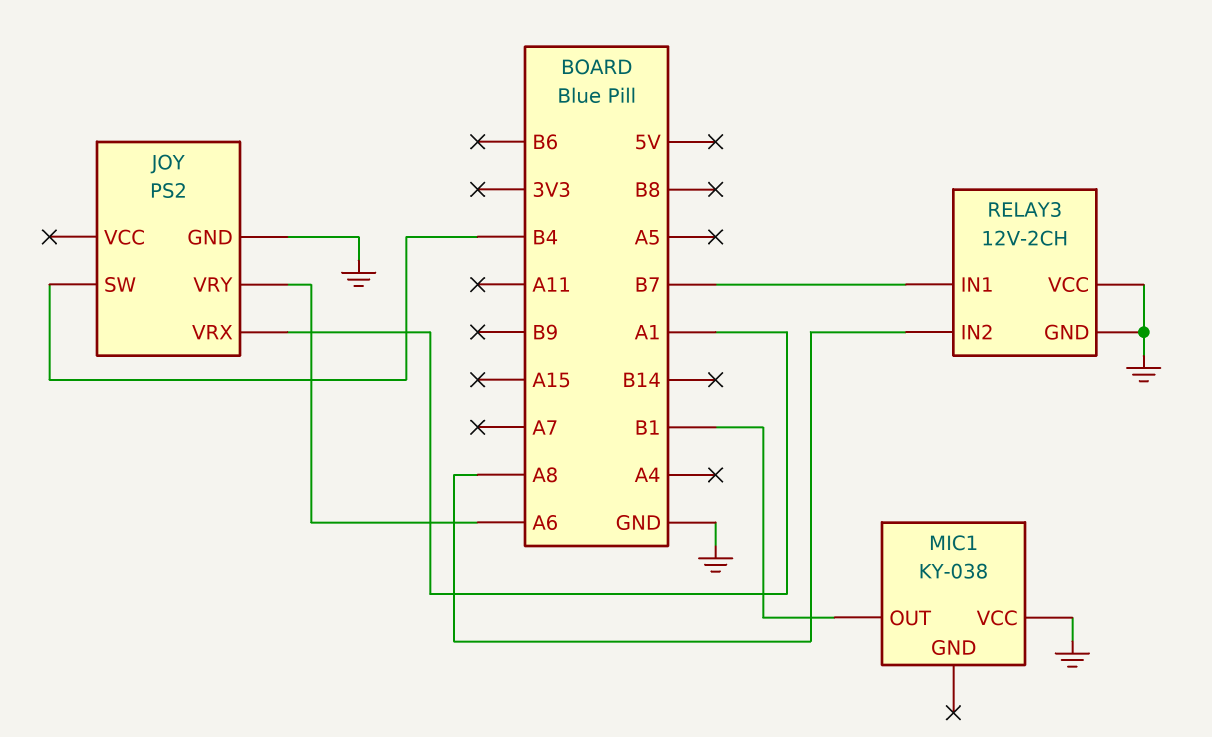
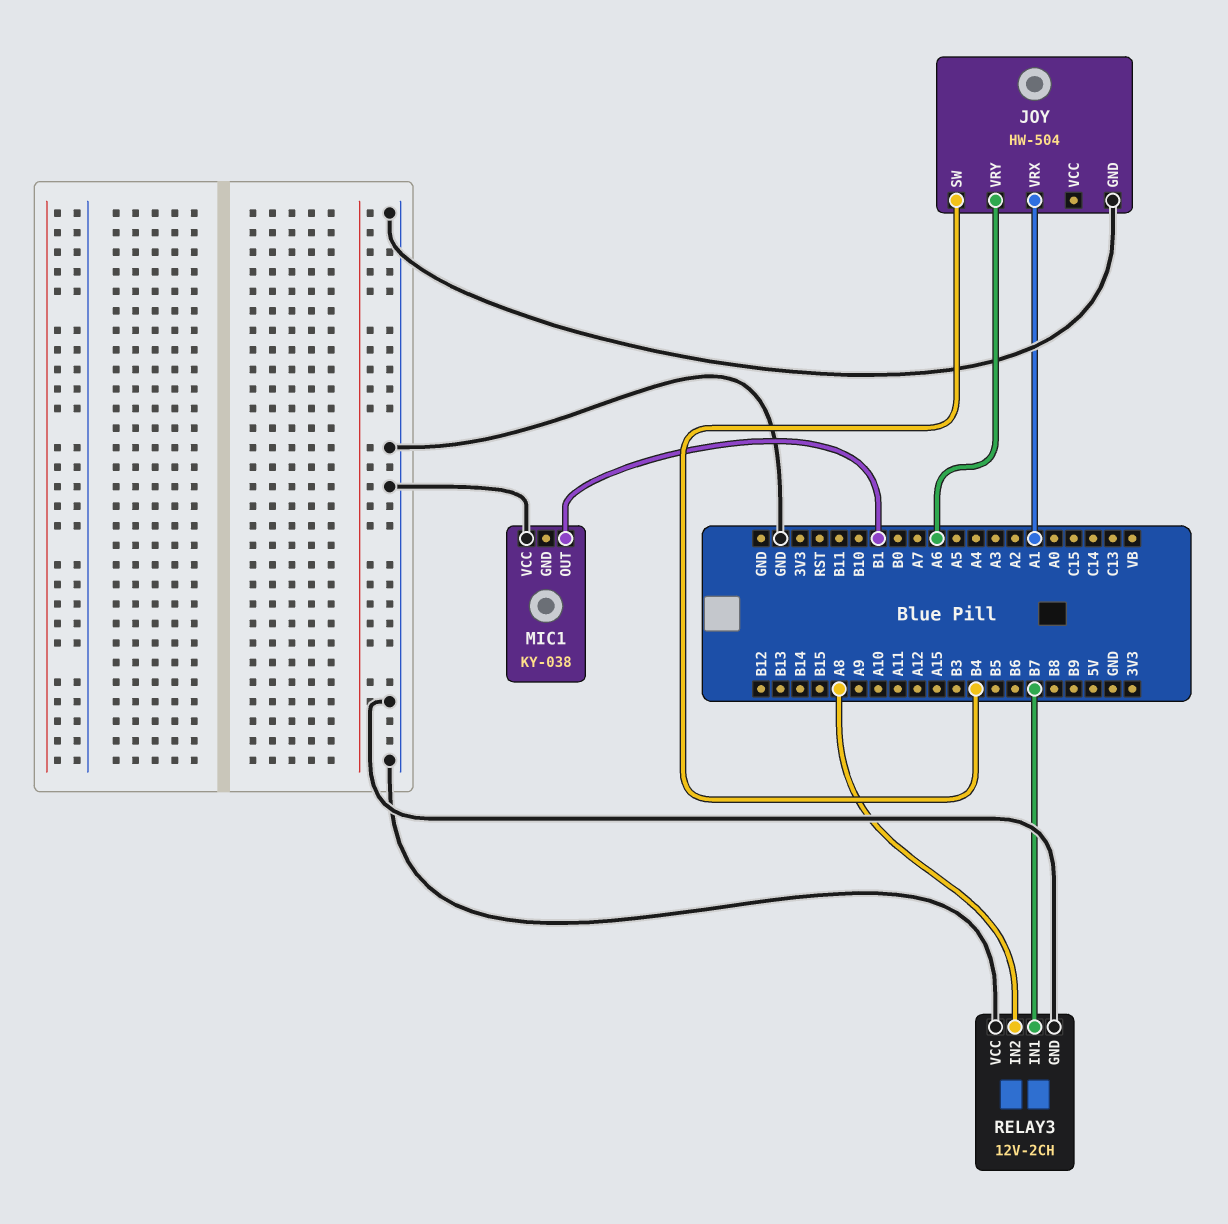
JOY: PS2 -> HW-504

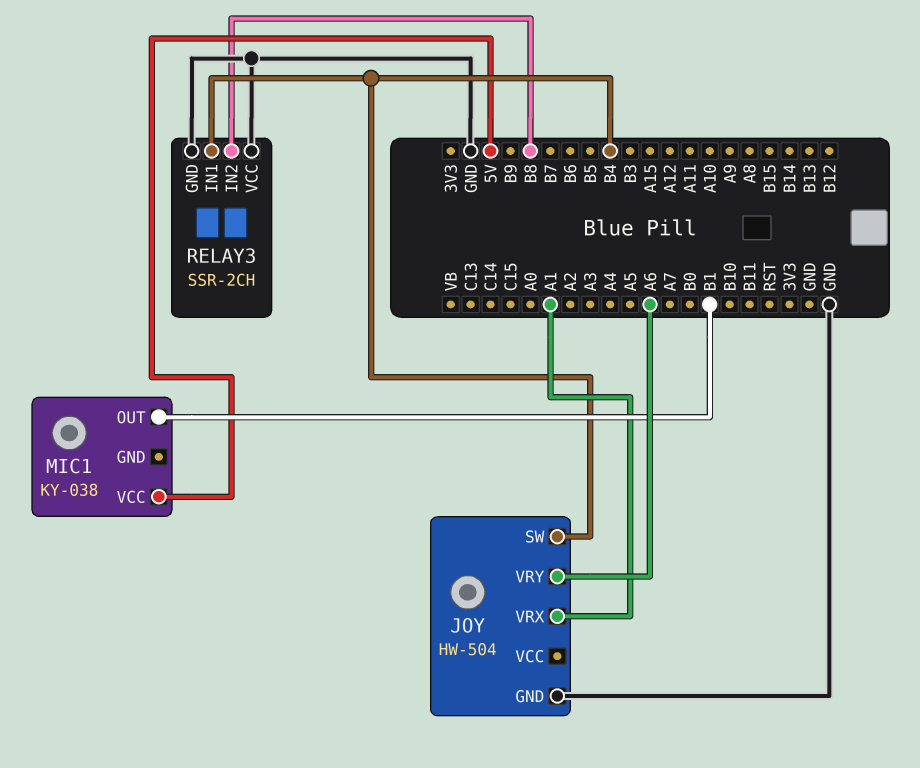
MIC1 pin VCC: GND -> 5V
RELAY3: 12V-2CH -> SSR-2CH
RELAY3 pin IN1: B7 -> B4
RELAY3 pin IN2: A8 -> B8

